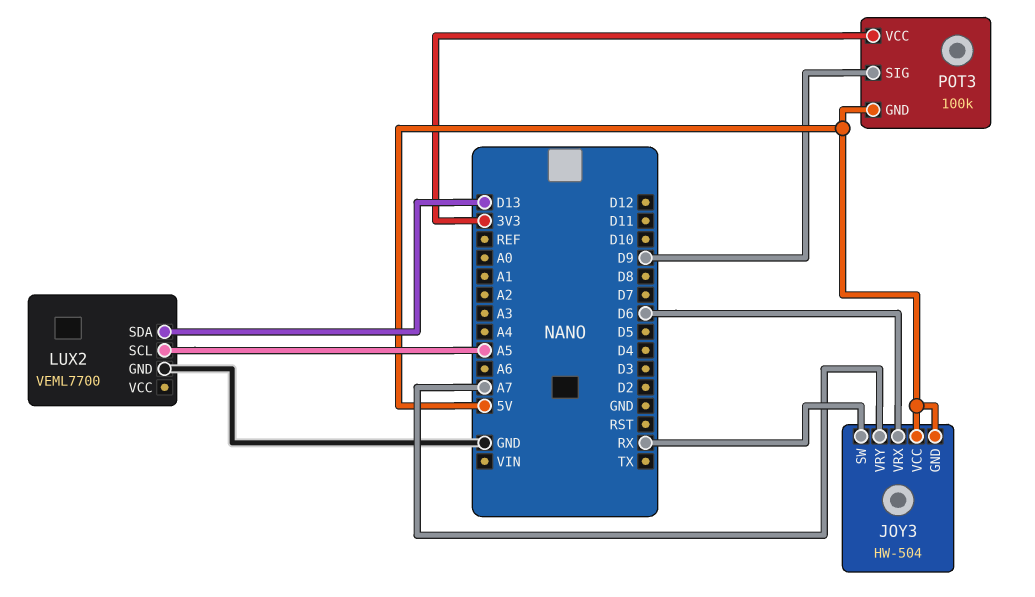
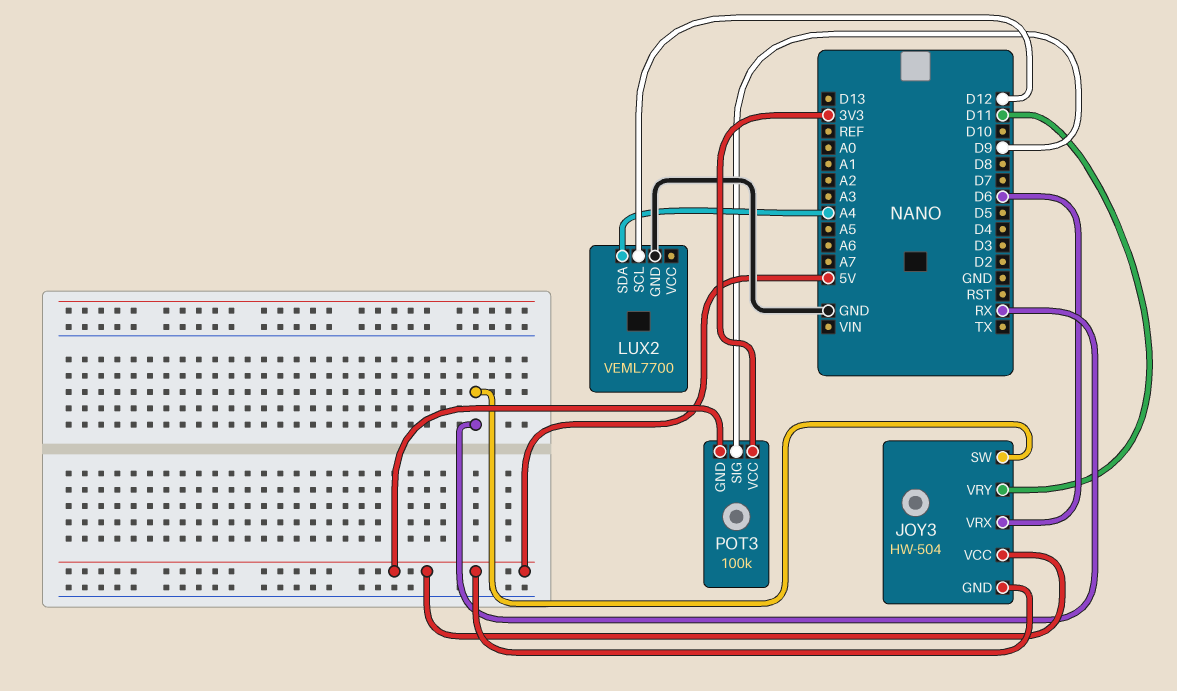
JOY3 pin VRY: A7 -> D11
LUX2 pin SCL: A5 -> D12
LUX2 pin SDA: D13 -> A4

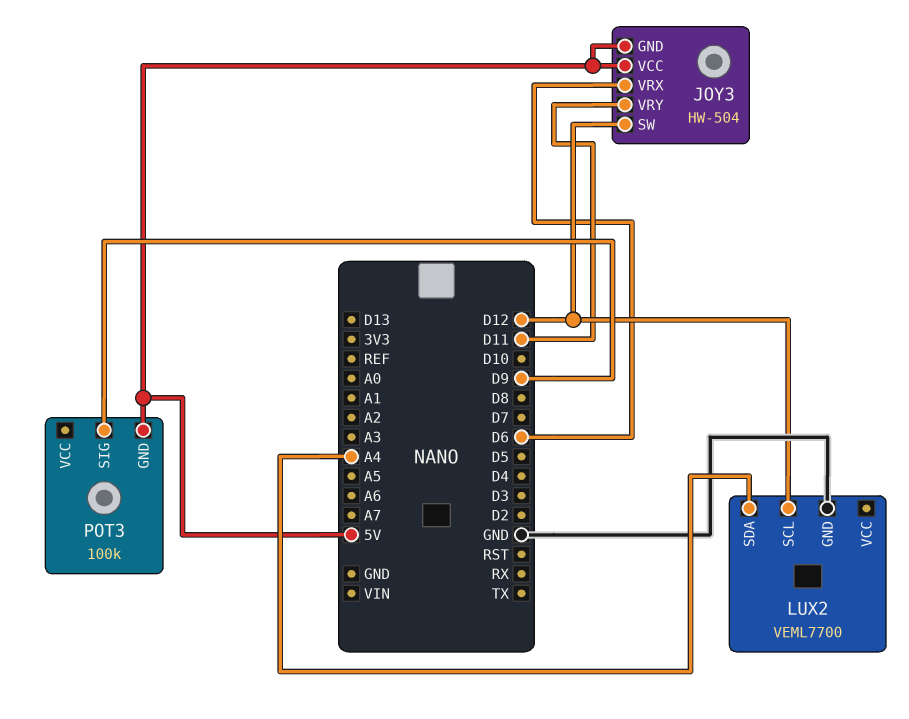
JOY3 pin SW: RX -> D12
POT3 pin VCC: 3V3 -> none

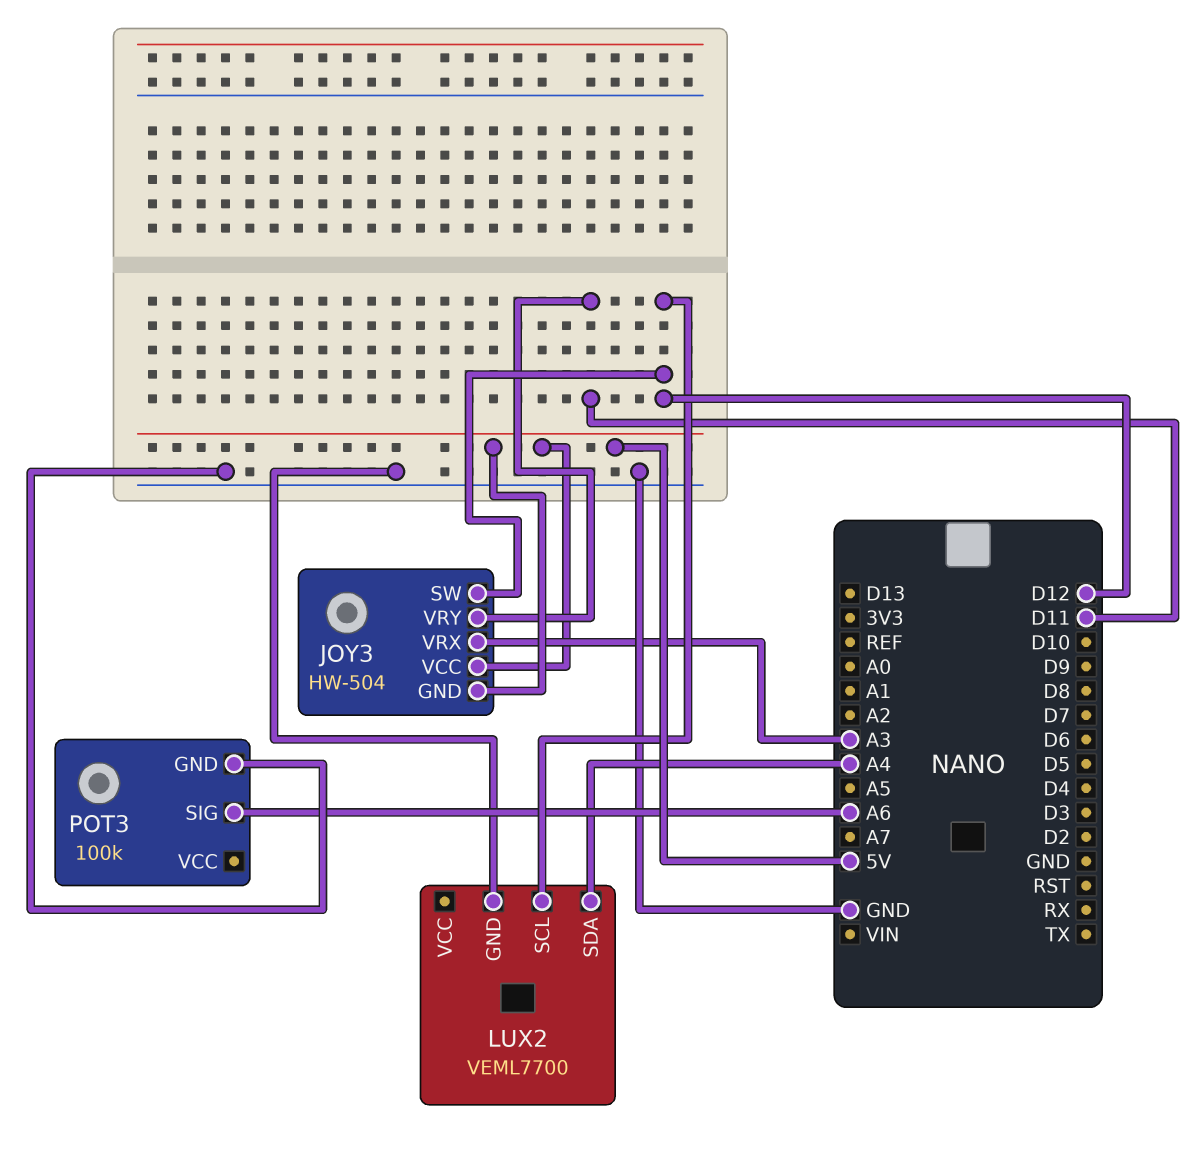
JOY3 pin VRX: D6 -> A3
POT3 pin GND: 5V -> GND
POT3 pin SIG: D9 -> A6

